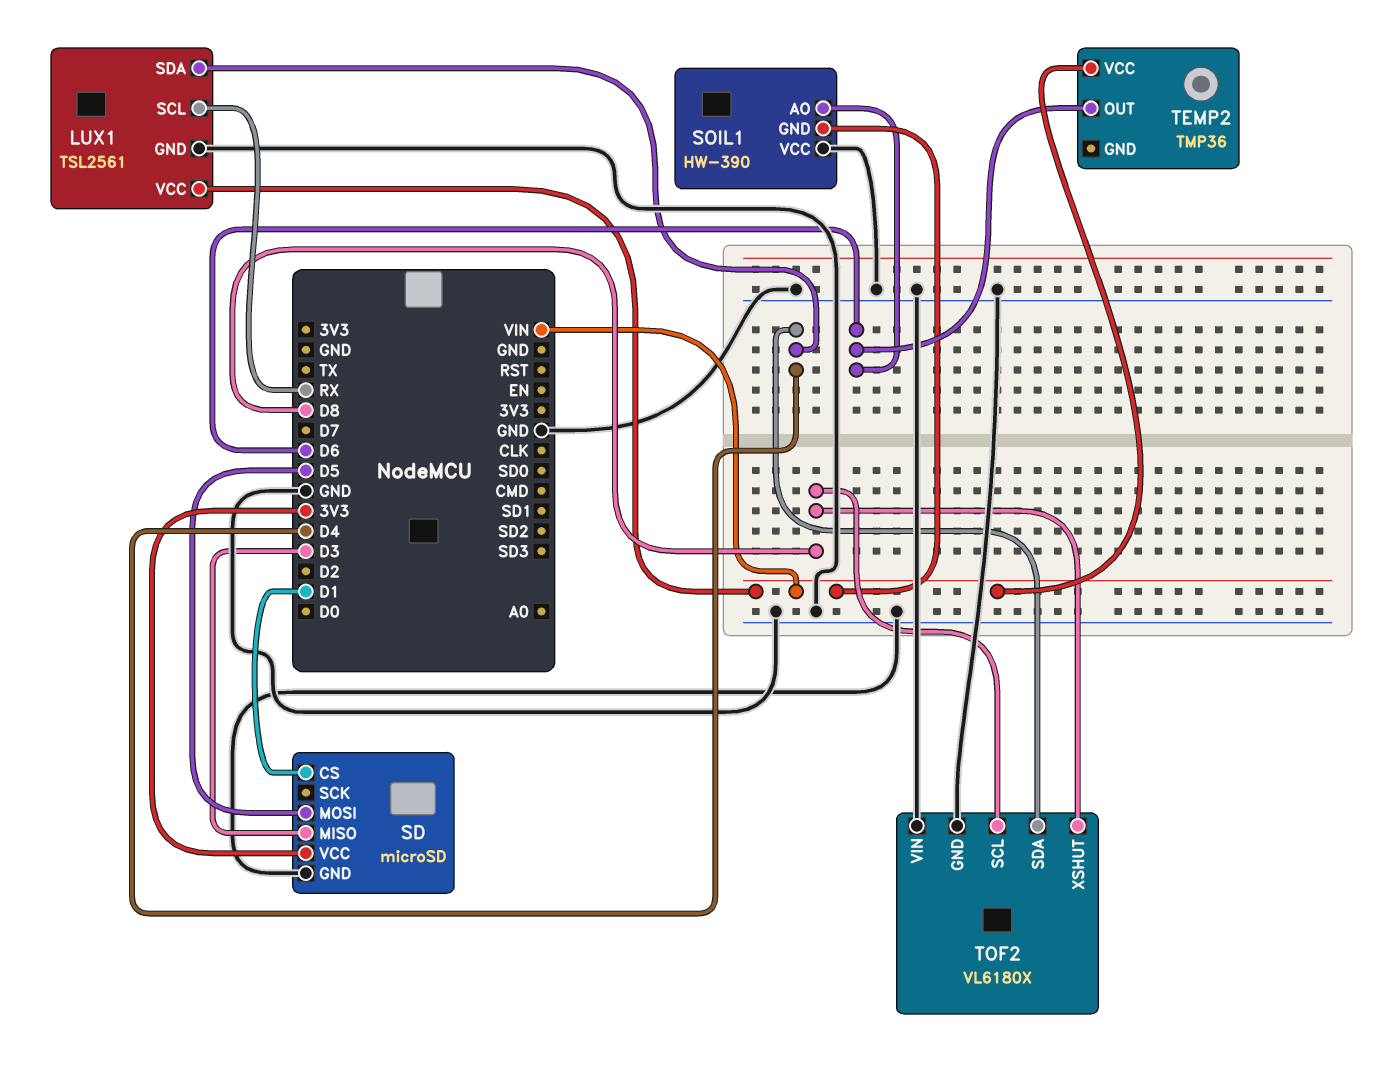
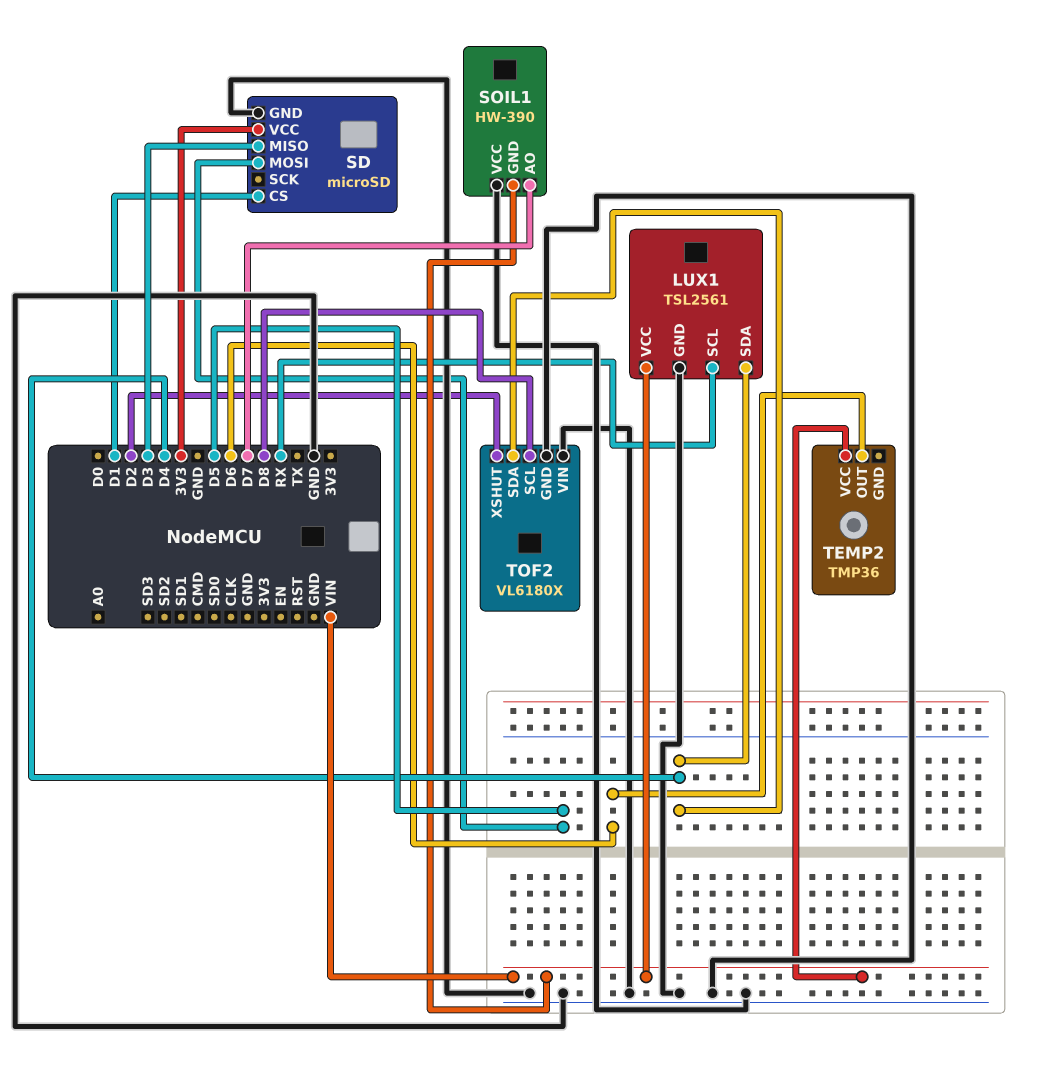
SOIL1 pin AO: D6 -> D7
TOF2 pin XSHUT: D8 -> D2

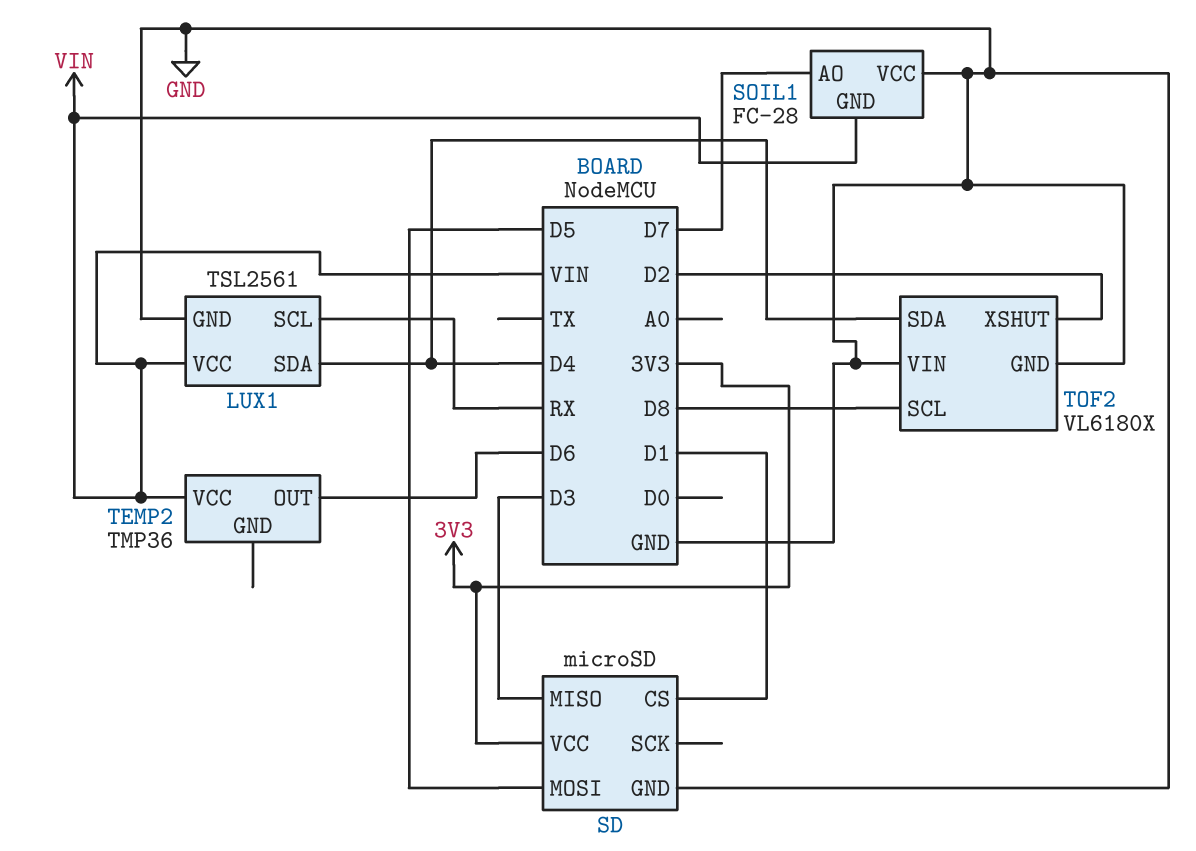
SOIL1: HW-390 -> FC-28

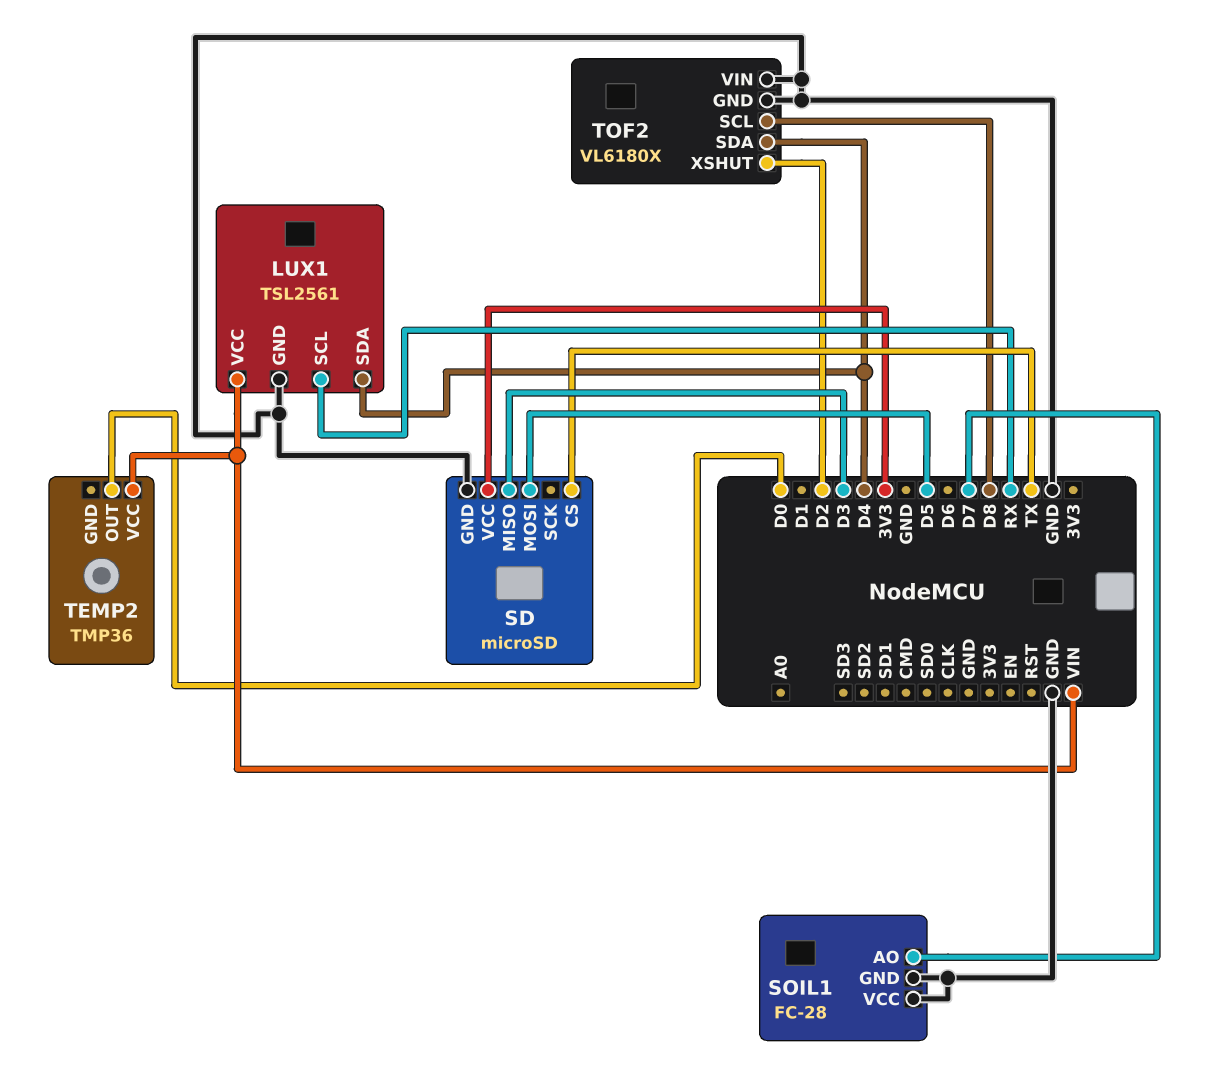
SD pin CS: D1 -> TX
SOIL1 pin GND: VIN -> GND
TEMP2 pin OUT: D6 -> D0

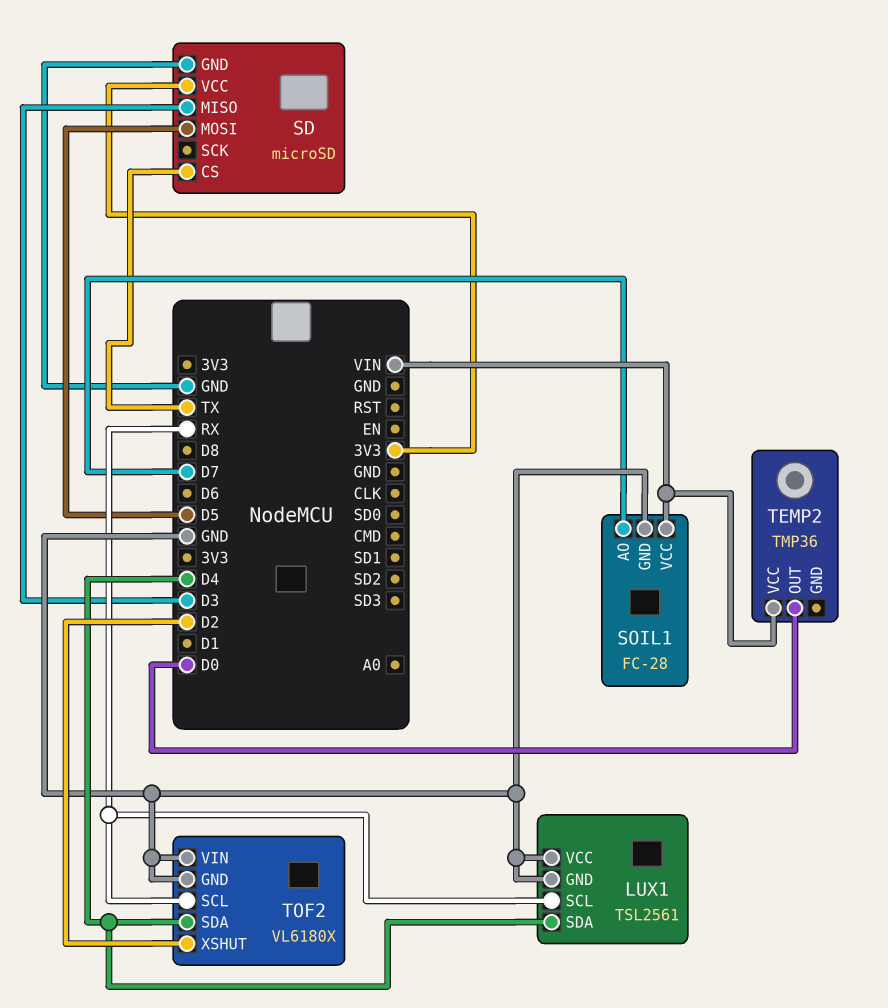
LUX1 pin VCC: VIN -> GND
SOIL1 pin VCC: GND -> VIN
TOF2 pin SCL: D8 -> RX

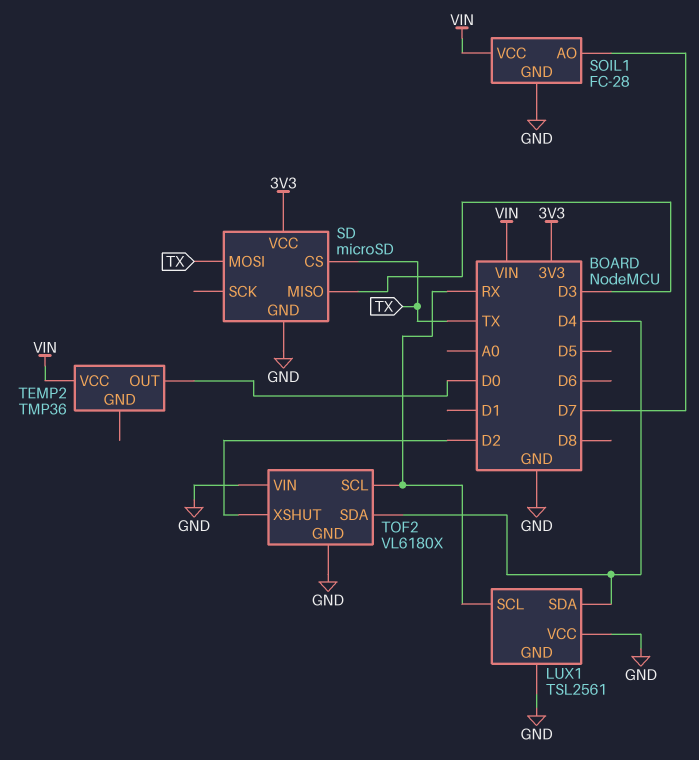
SD pin MOSI: D5 -> TX

